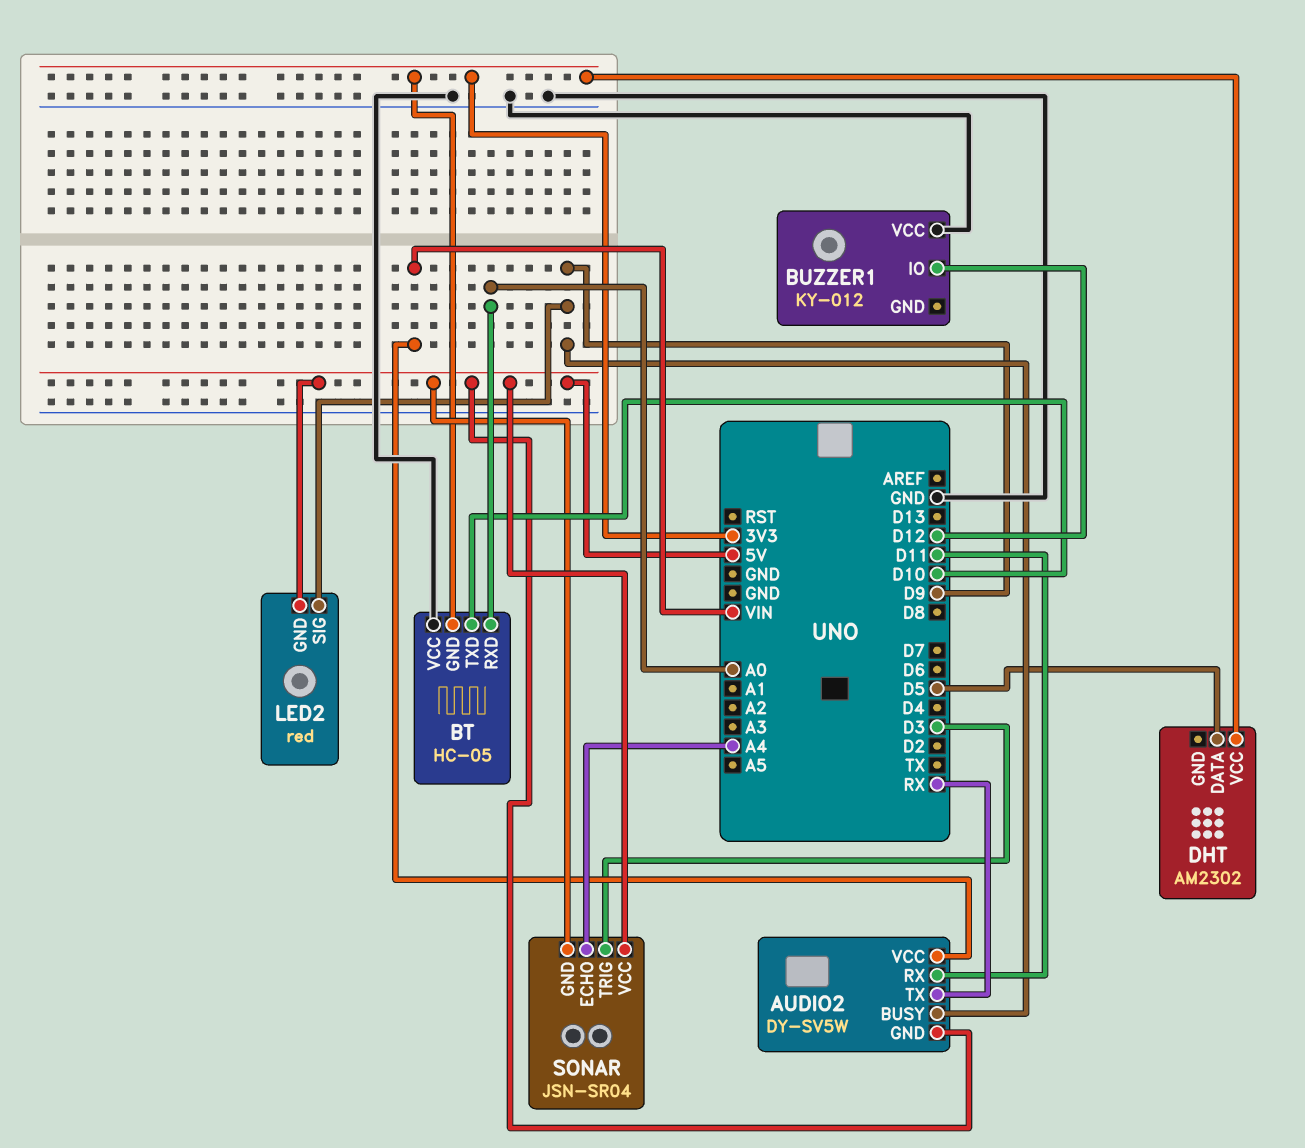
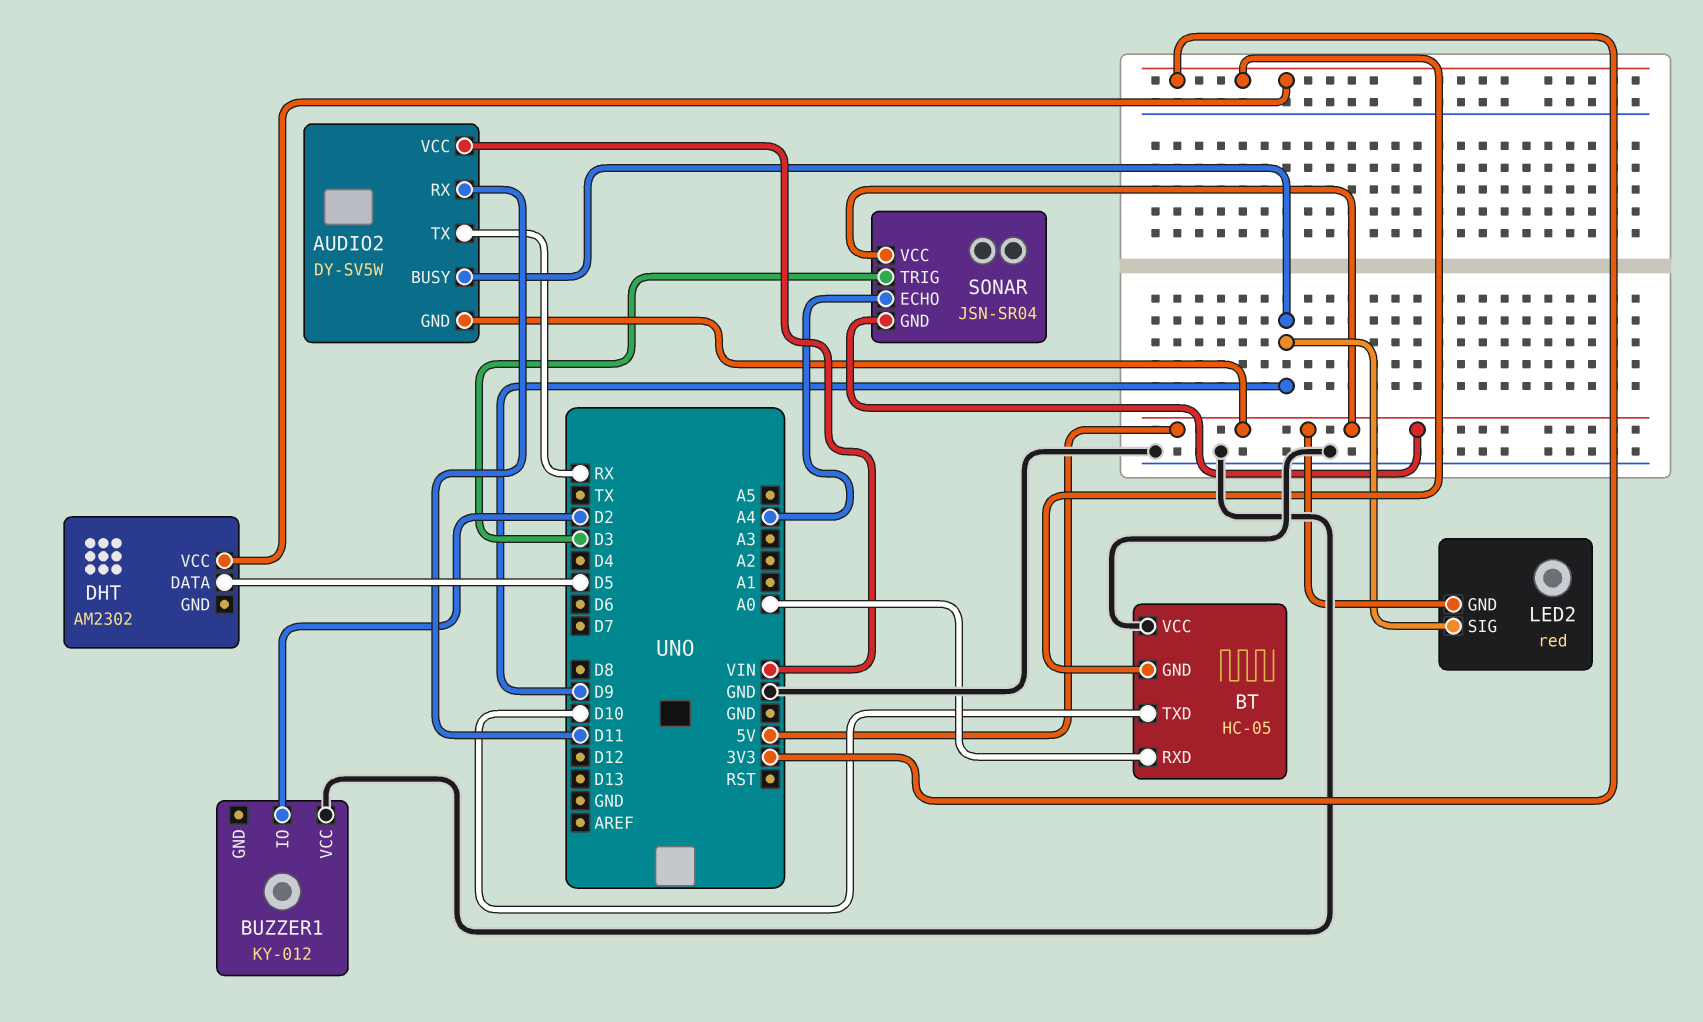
BUZZER1 pin IO: D12 -> D2

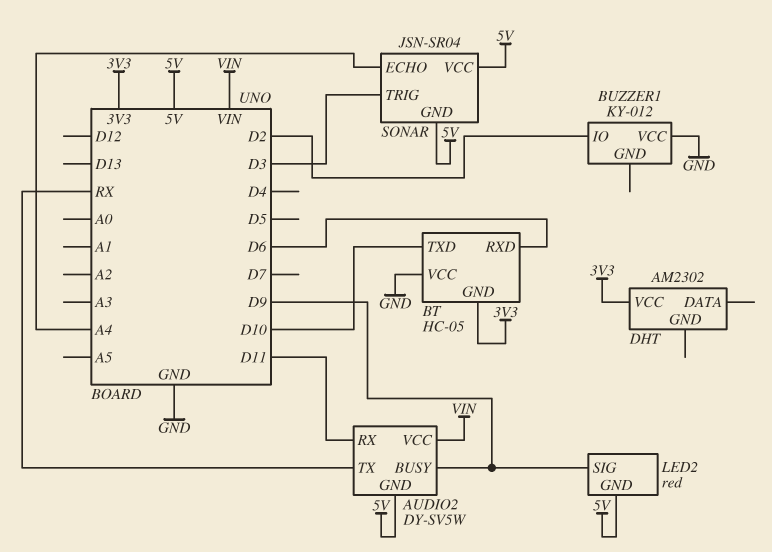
BT pin RXD: A0 -> D6
DHT pin DATA: D5 -> none

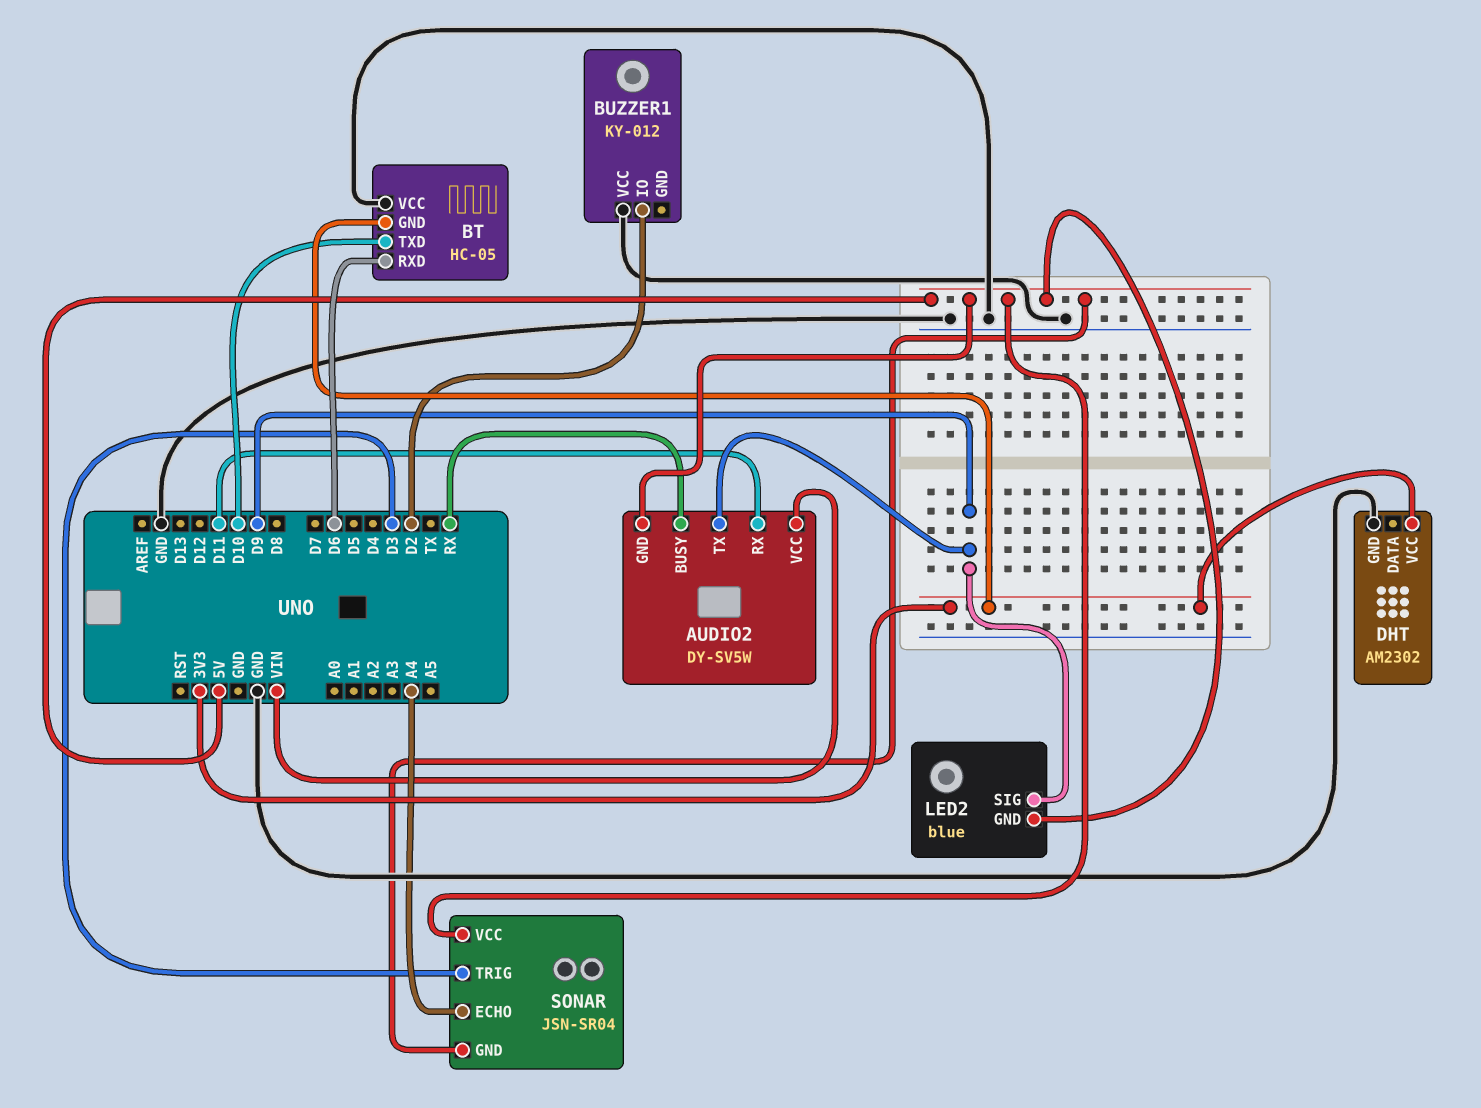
AUDIO2 pin BUSY: D9 -> RX
AUDIO2 pin TX: RX -> D9
DHT pin GND: none -> GND
LED2: red -> blue

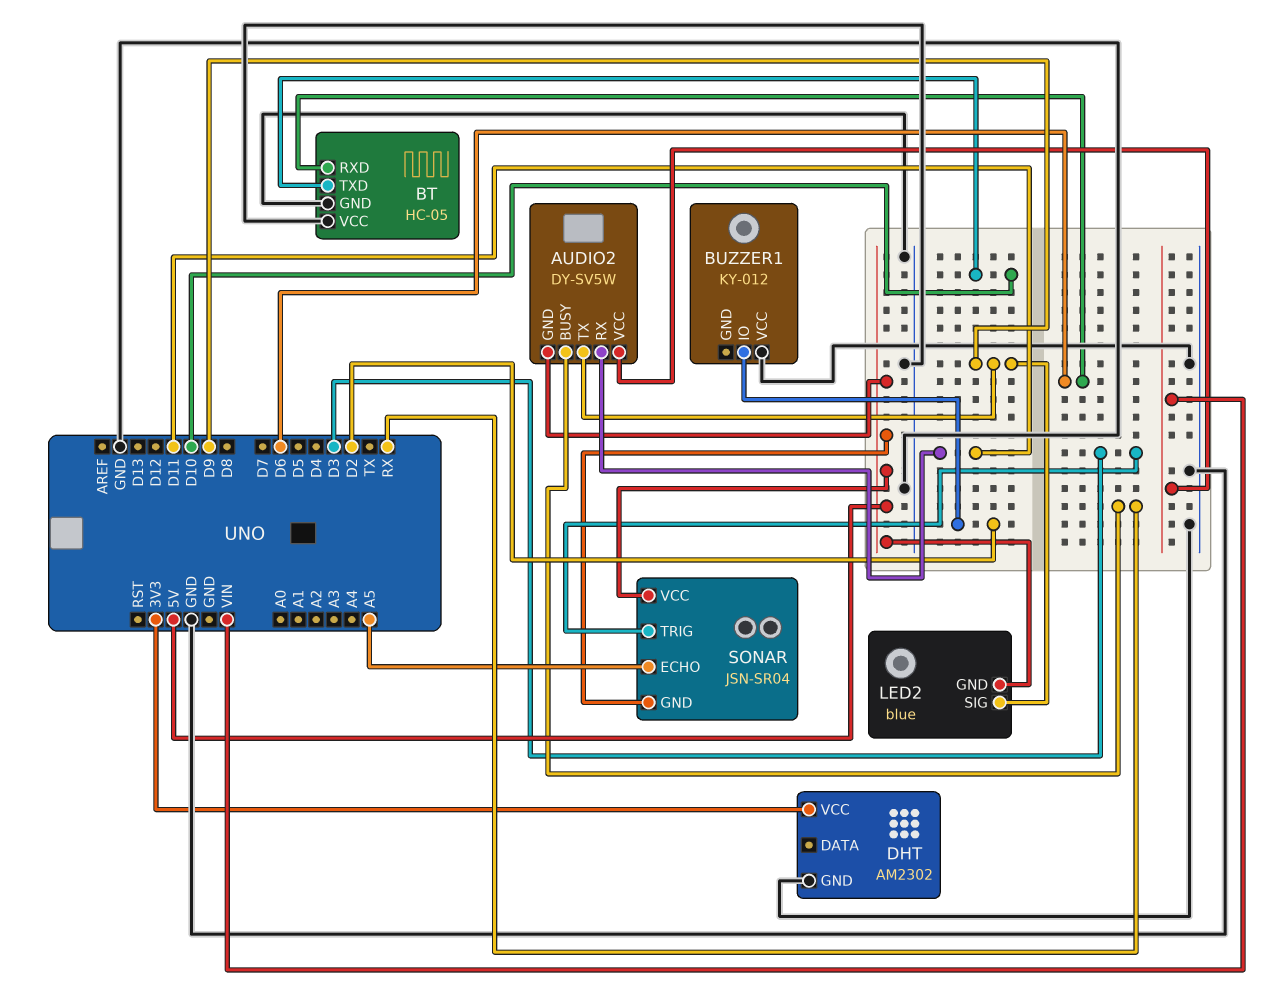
BT pin GND: 3V3 -> GND
SONAR pin ECHO: A4 -> A5

